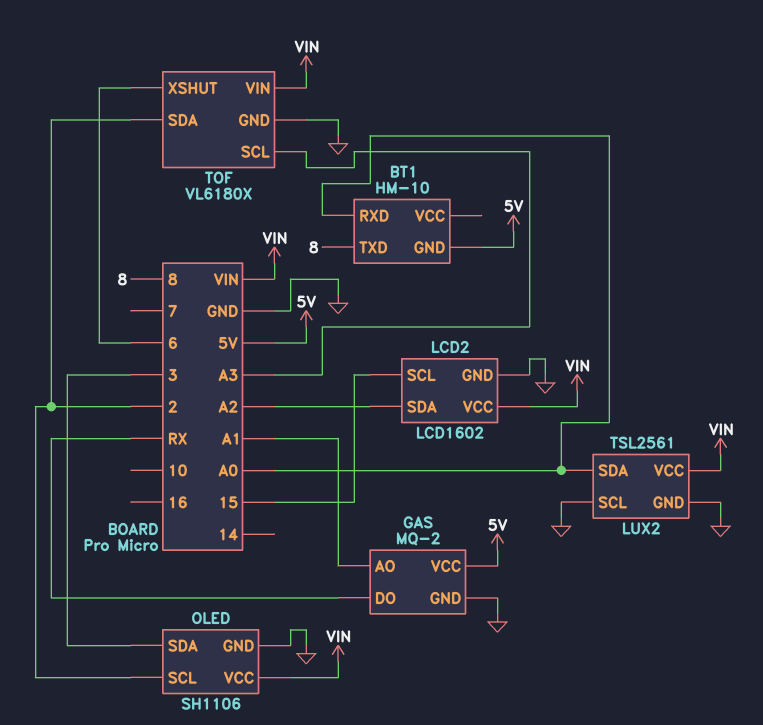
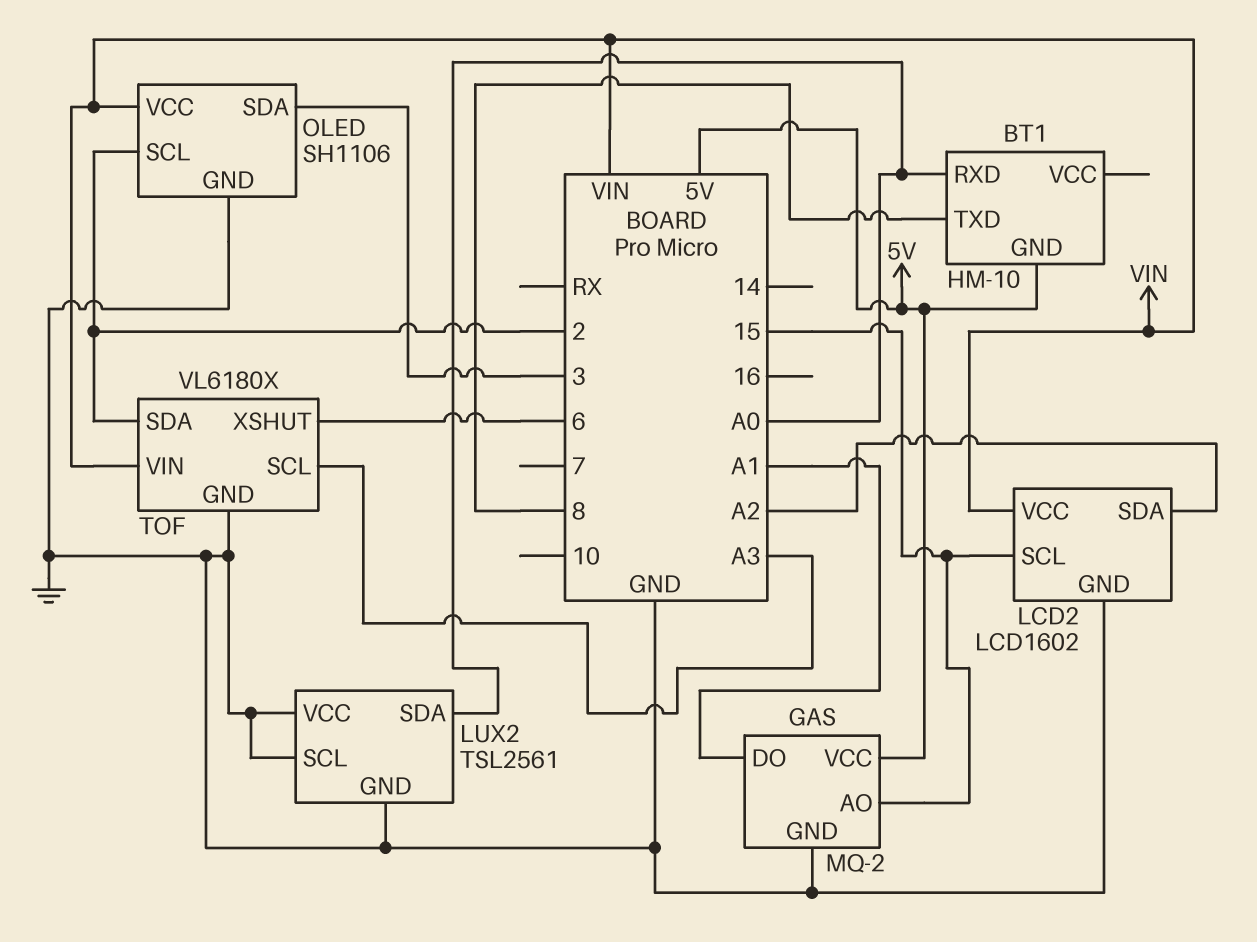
GAS pin AO: A1 -> 15
GAS pin DO: RX -> A1
LUX2 pin VCC: VIN -> GND

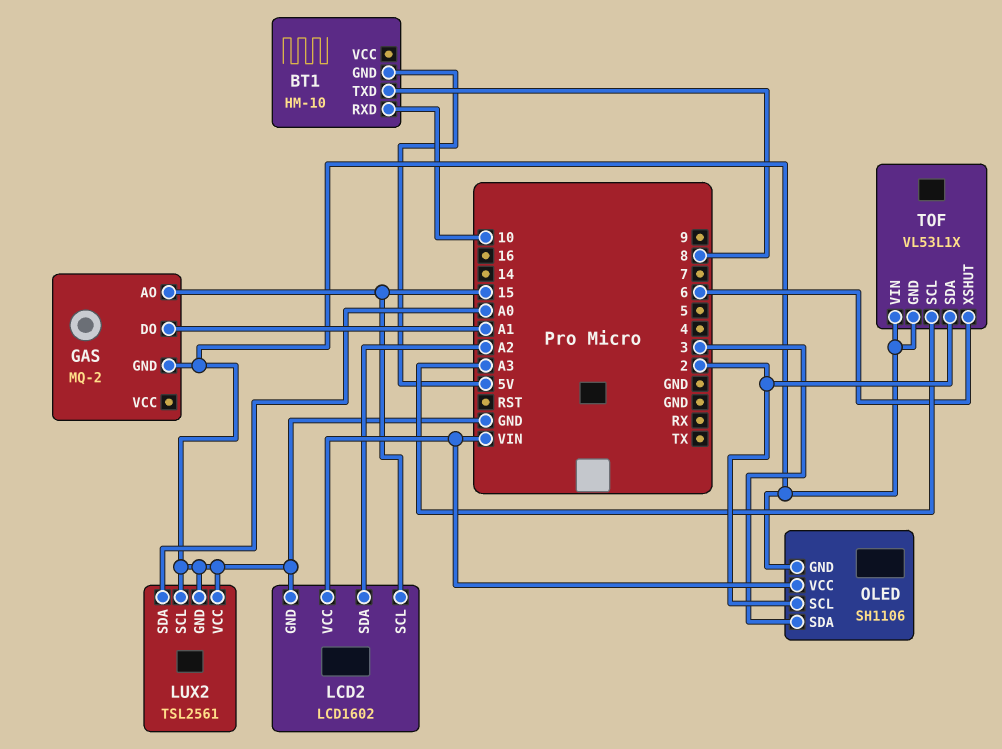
BT1 pin RXD: A0 -> 10
GAS pin VCC: 5V -> none
TOF: VL6180X -> VL53L1X
TOF pin VIN: VIN -> GND

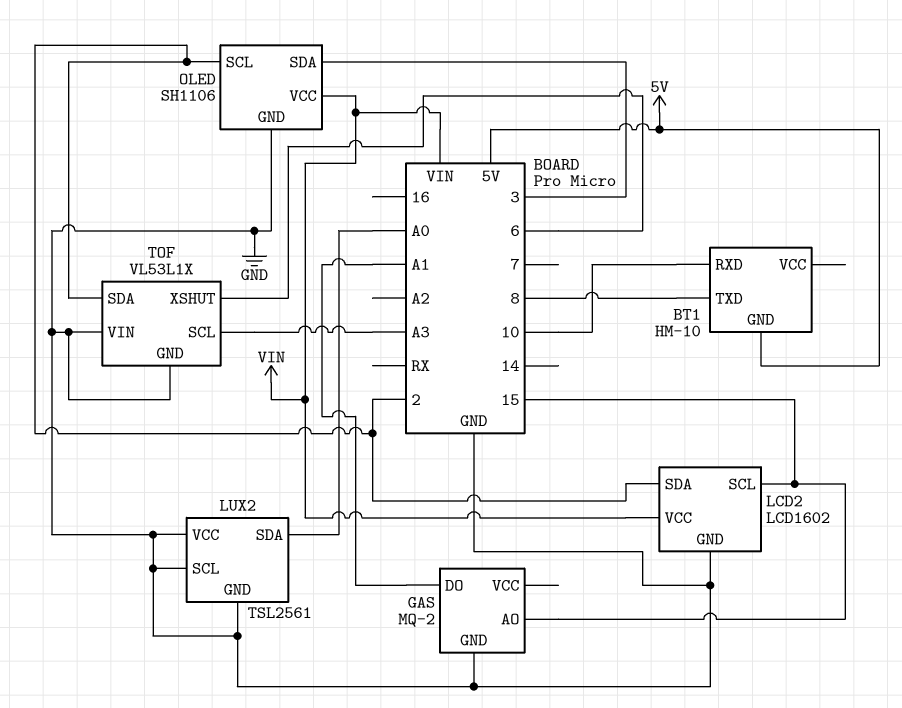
LCD2 pin SDA: A2 -> 2

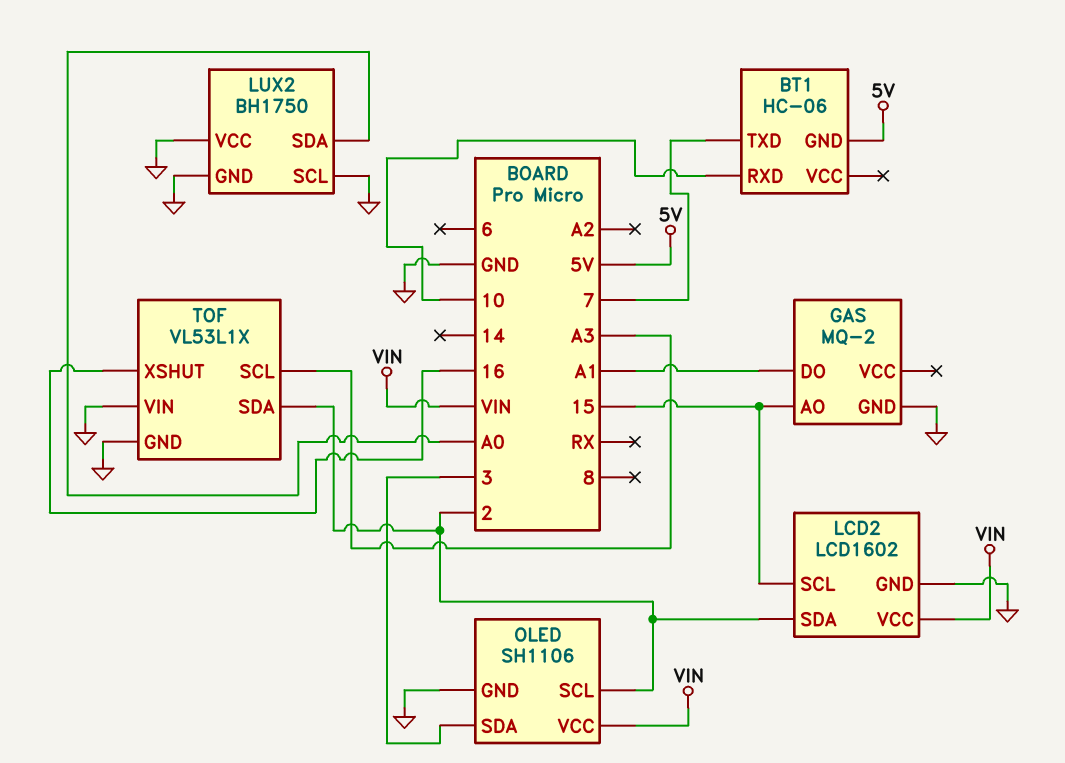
BT1: HM-10 -> HC-06
BT1 pin TXD: 8 -> 7
LUX2: TSL2561 -> BH1750
TOF pin XSHUT: 6 -> 16

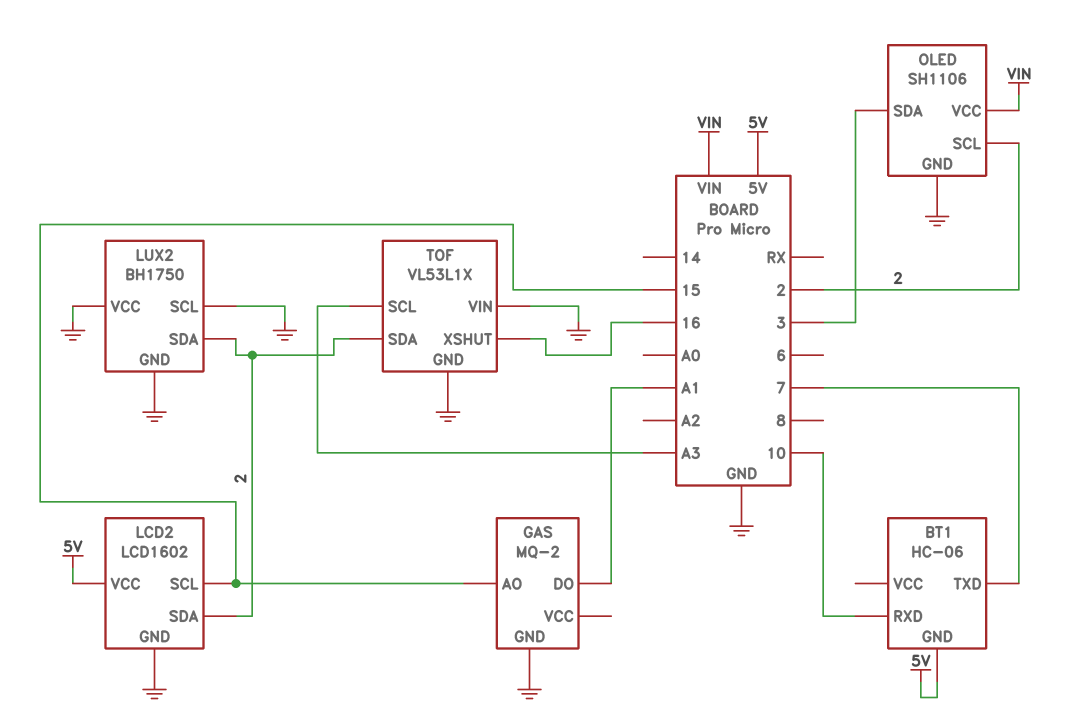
LCD2 pin VCC: VIN -> 5V
LUX2 pin SDA: A0 -> 2

